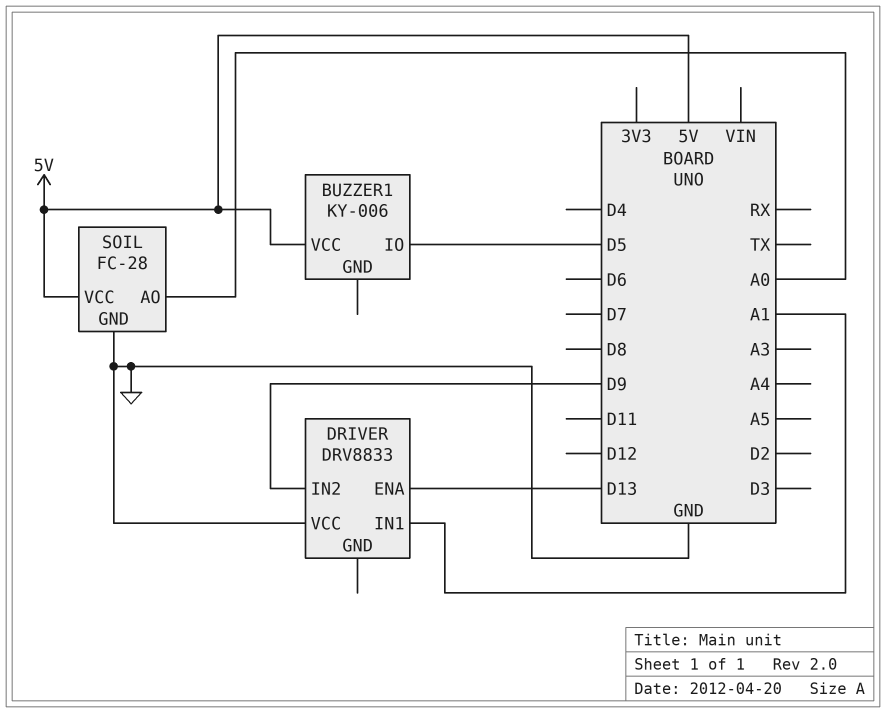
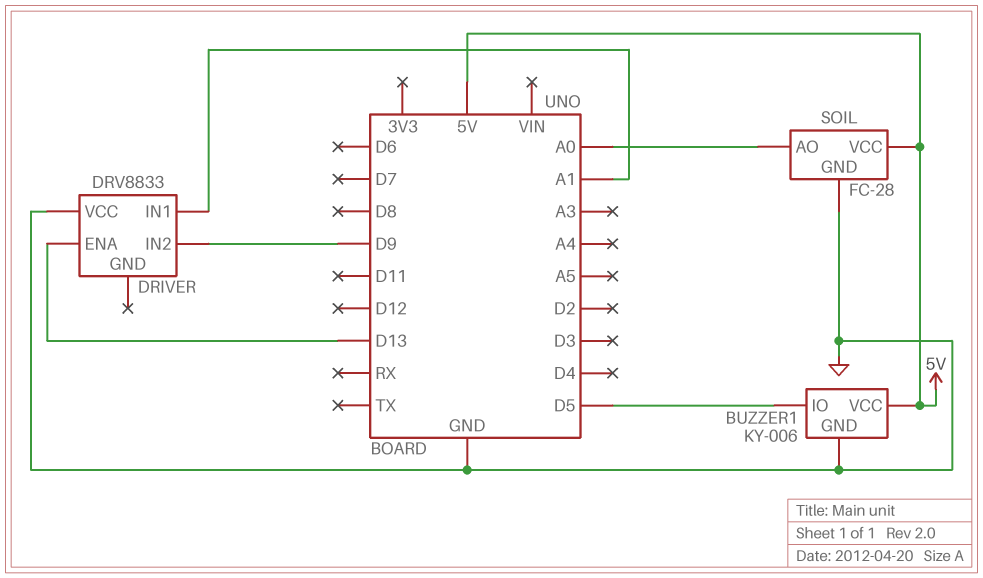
BUZZER1 pin GND: none -> GND

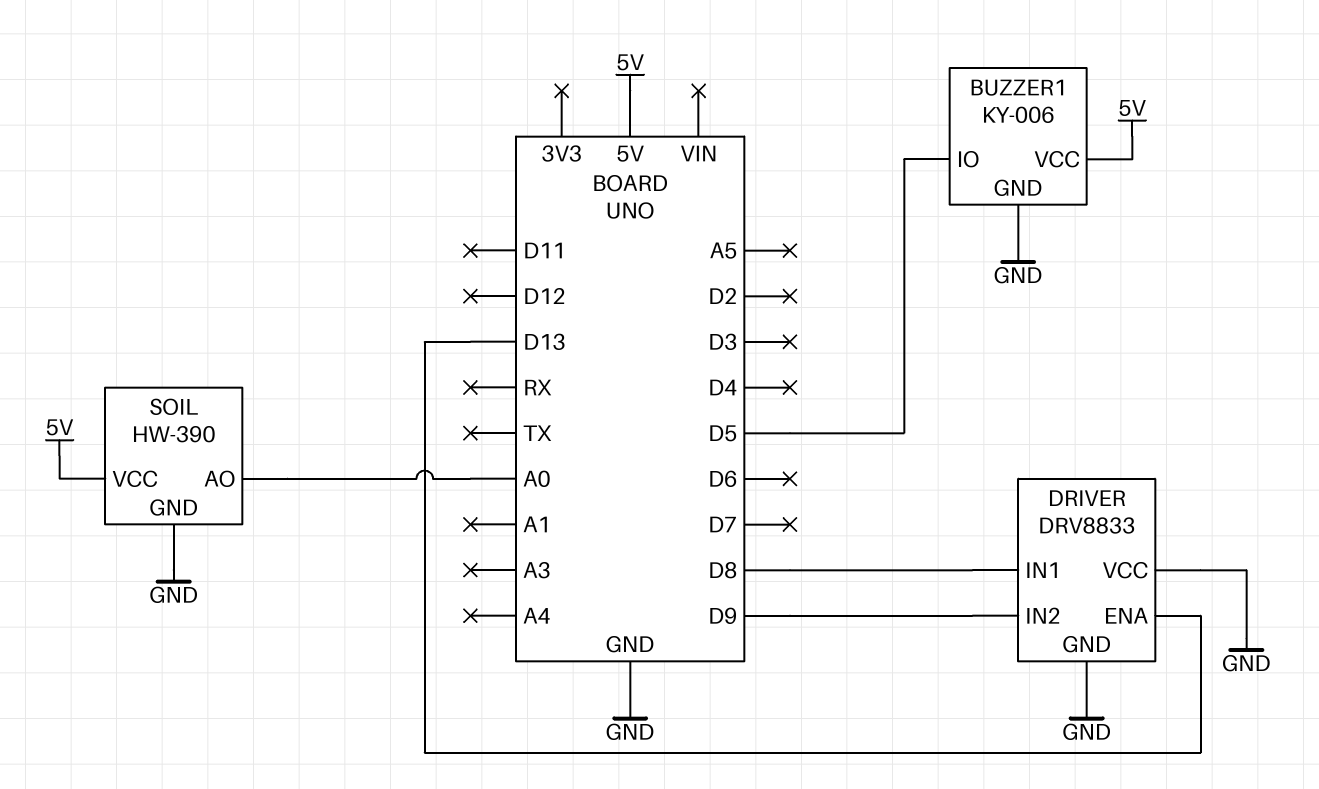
DRIVER pin GND: none -> GND
DRIVER pin IN1: A1 -> D8
SOIL: FC-28 -> HW-390

